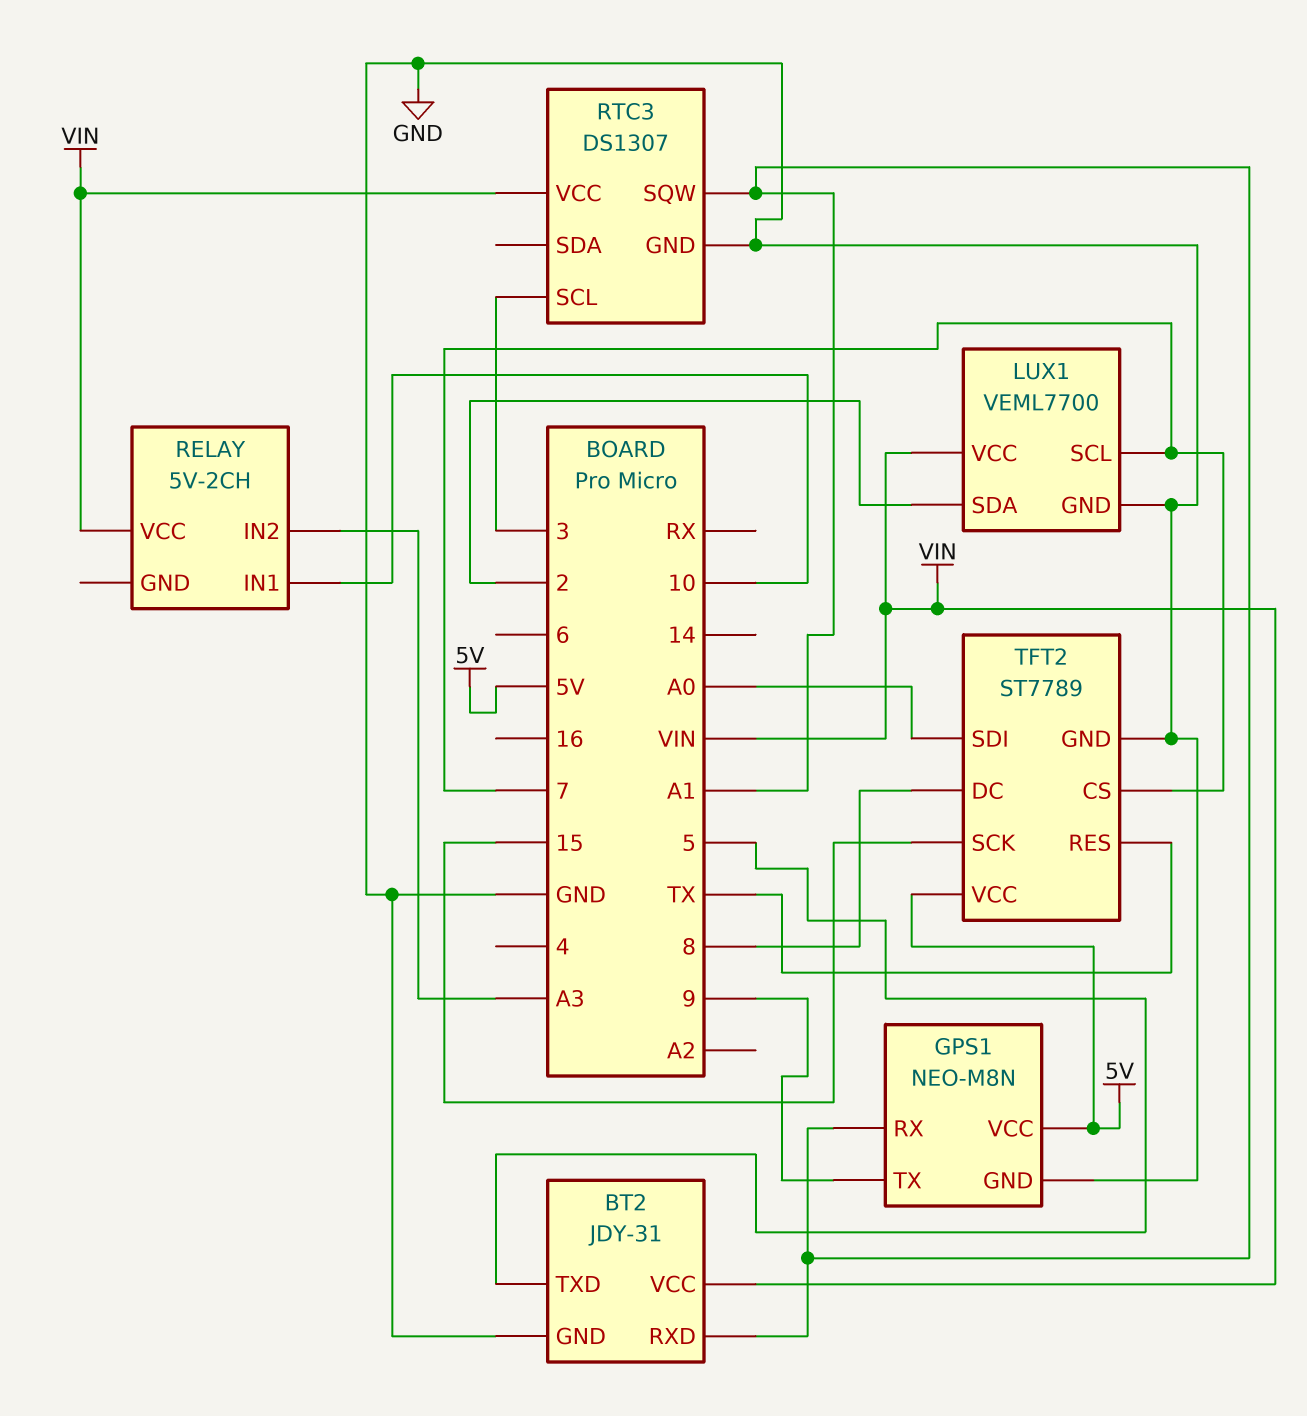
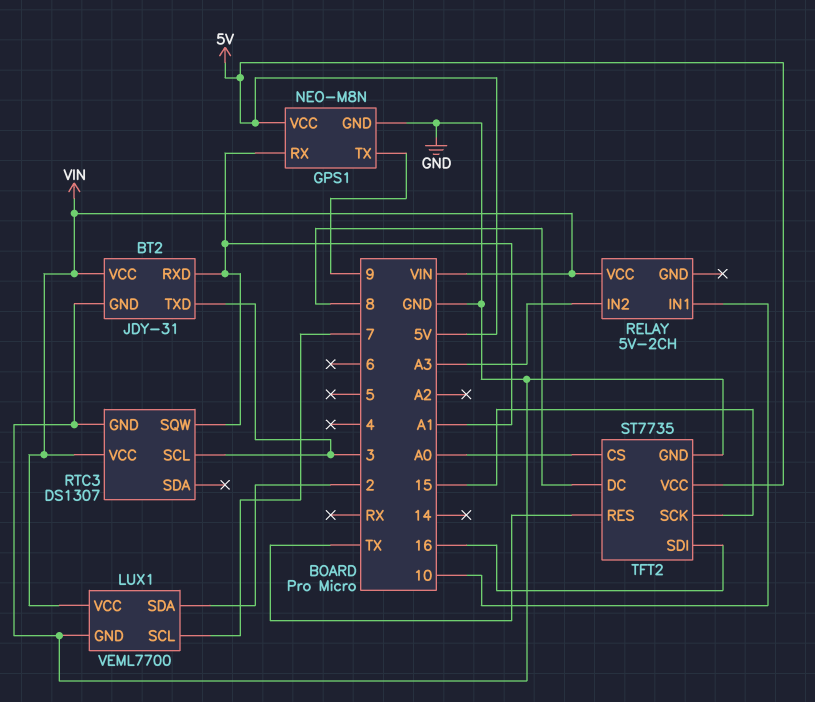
BT2 pin TXD: 5 -> 3
TFT2: ST7789 -> ST7735
TFT2 pin CS: 7 -> A0
TFT2 pin SDI: A0 -> 16

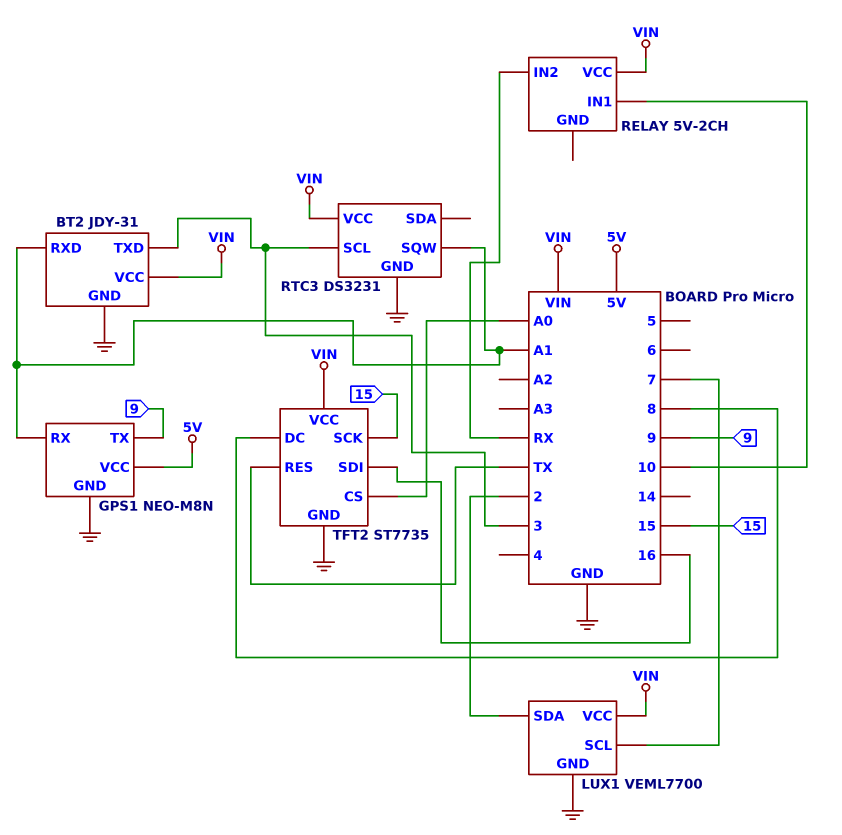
RELAY pin IN2: A3 -> RX
RTC3: DS1307 -> DS3231
TFT2 pin VCC: 5V -> VIN

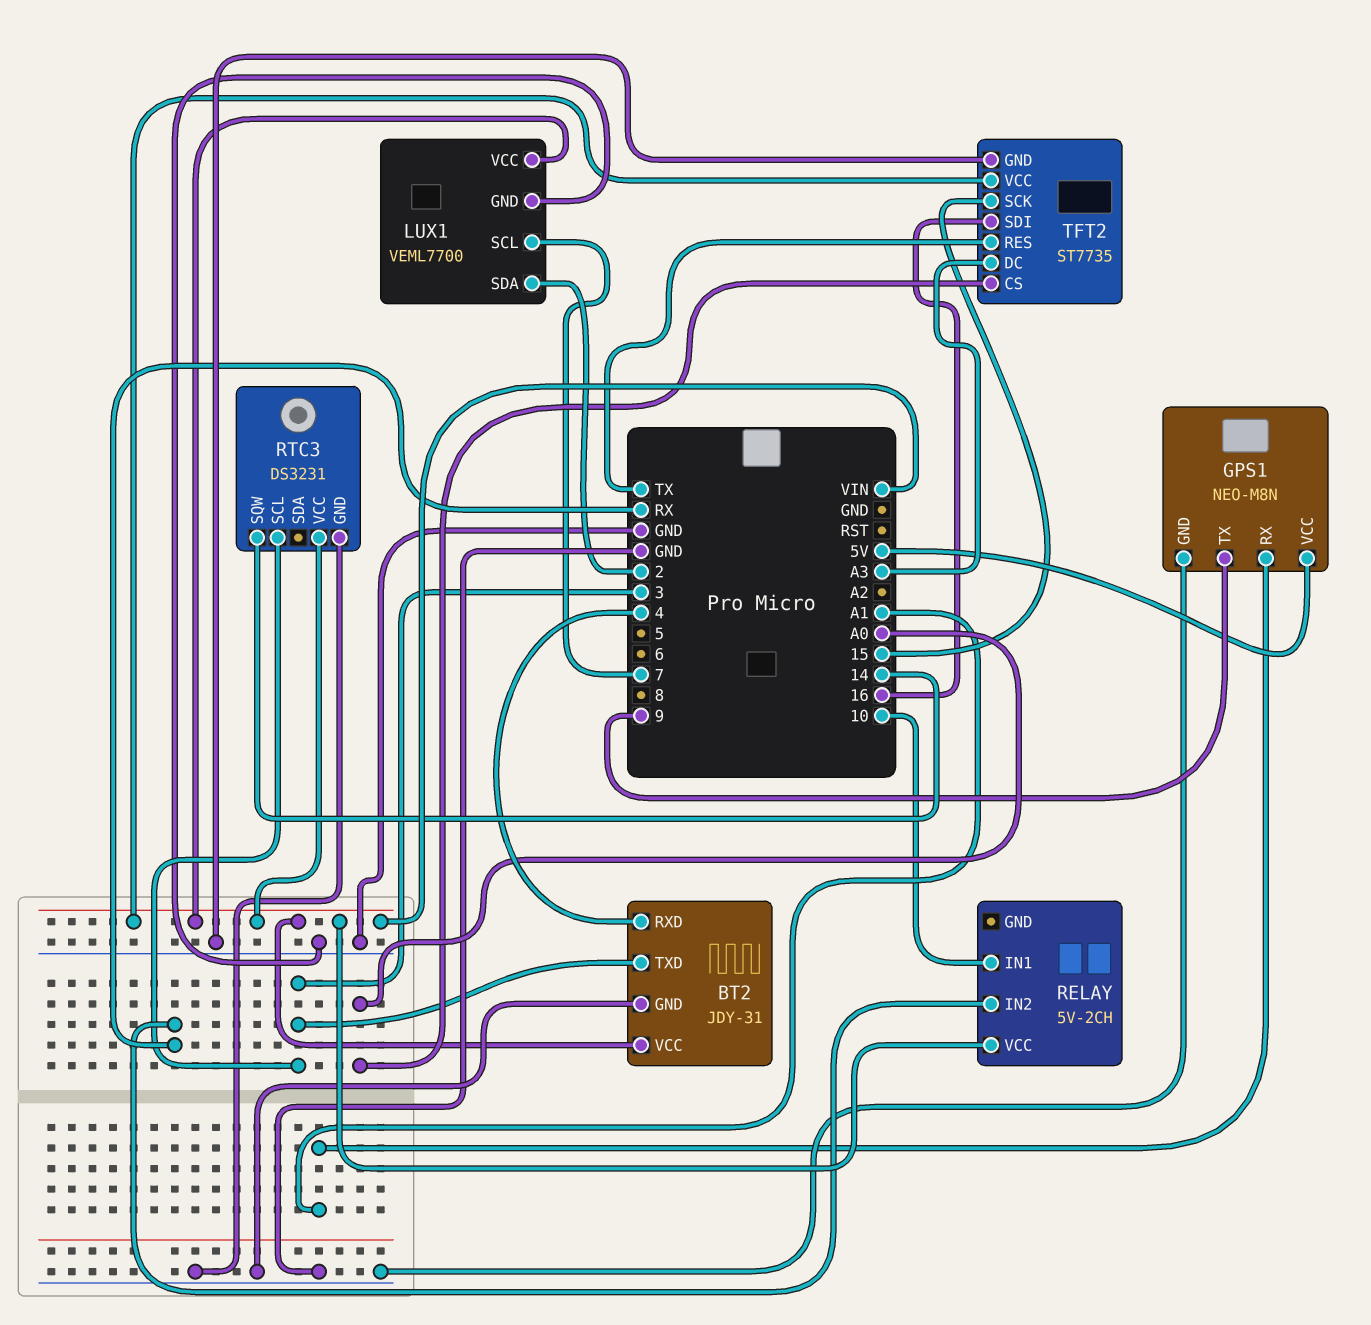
BT2 pin RXD: A1 -> 4
RTC3 pin SQW: A1 -> 14
TFT2 pin DC: 8 -> A3

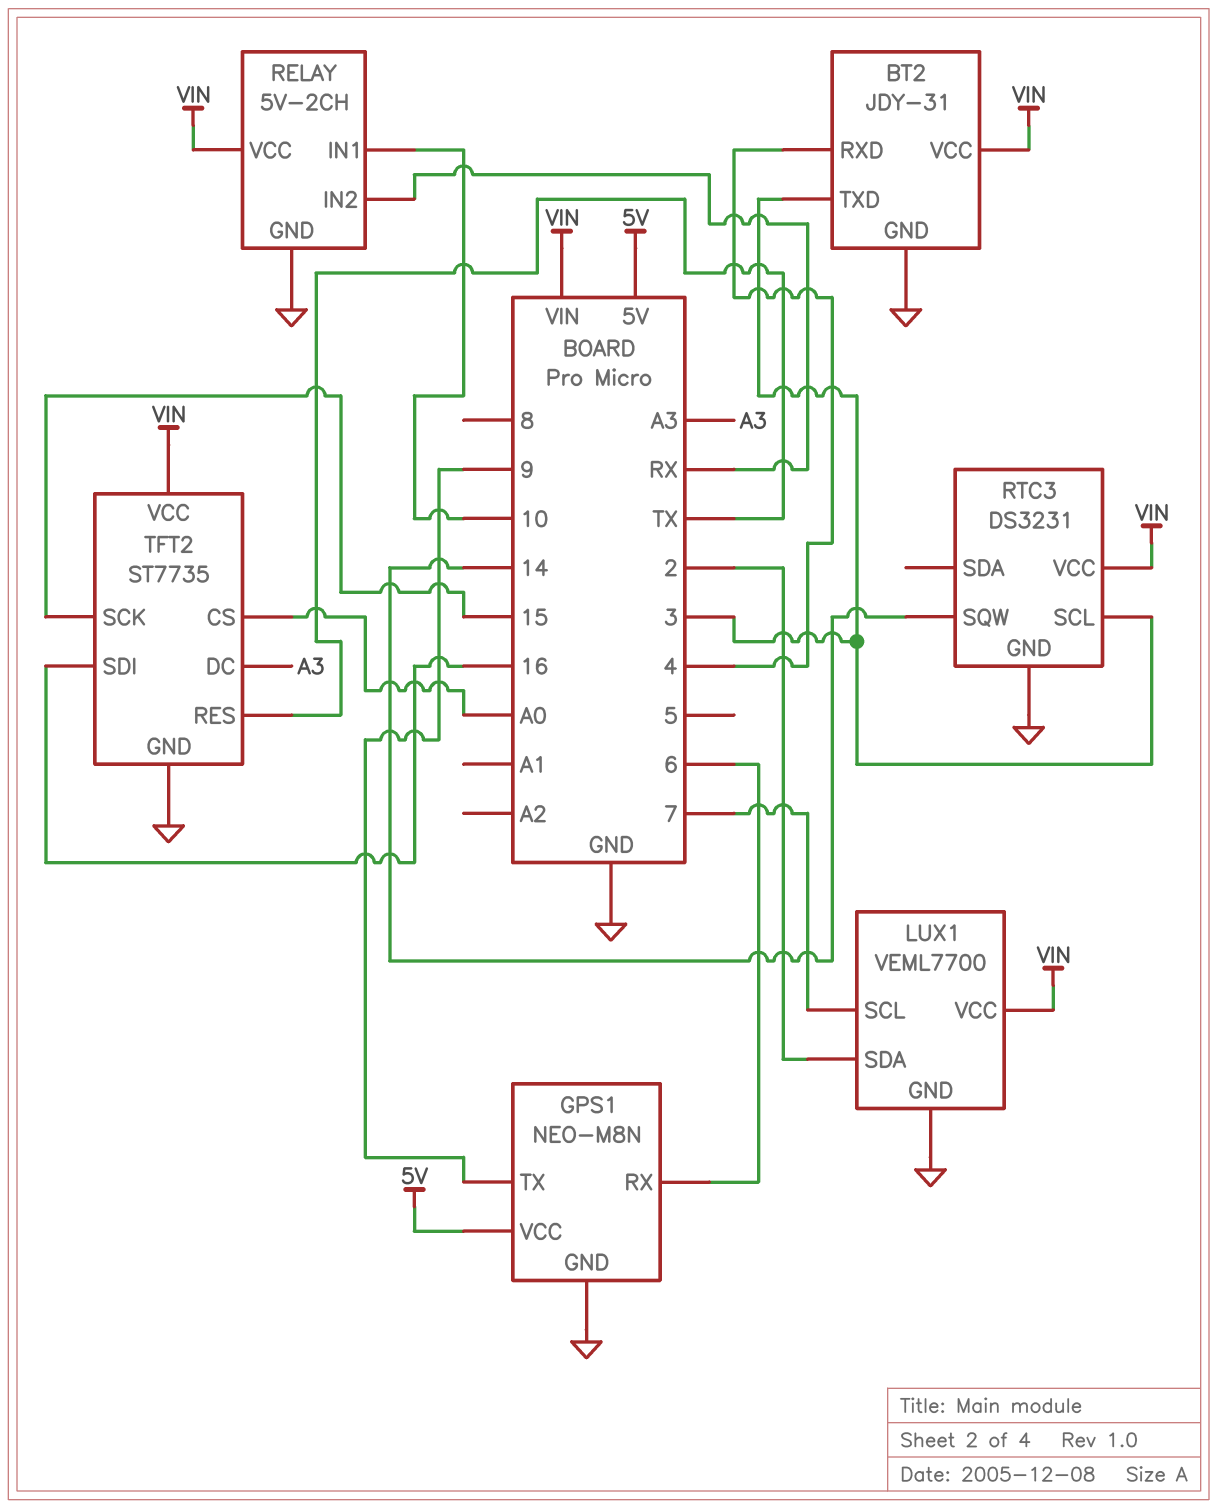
GPS1 pin RX: A1 -> 6
RELAY pin GND: none -> GND

